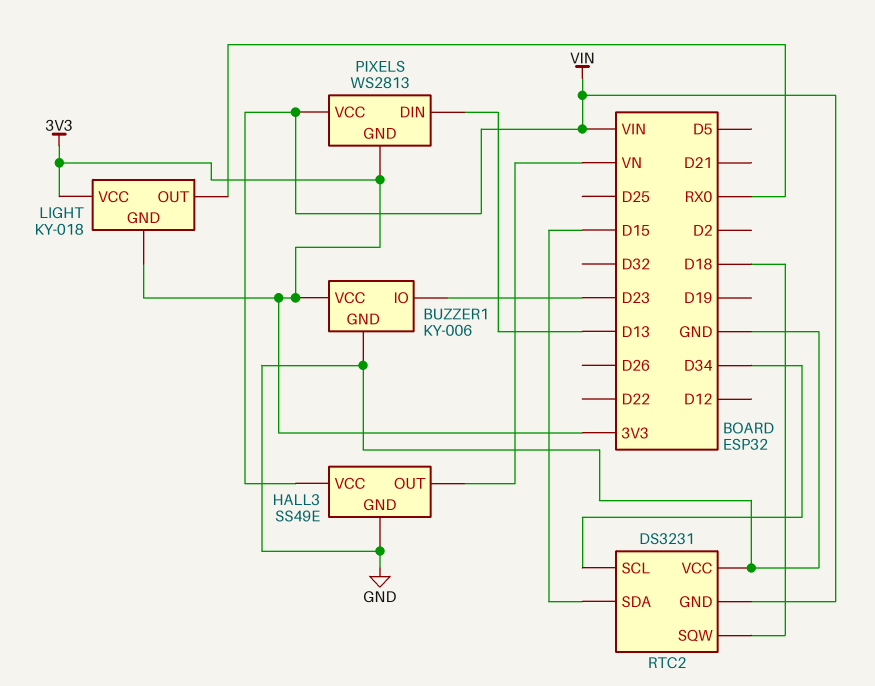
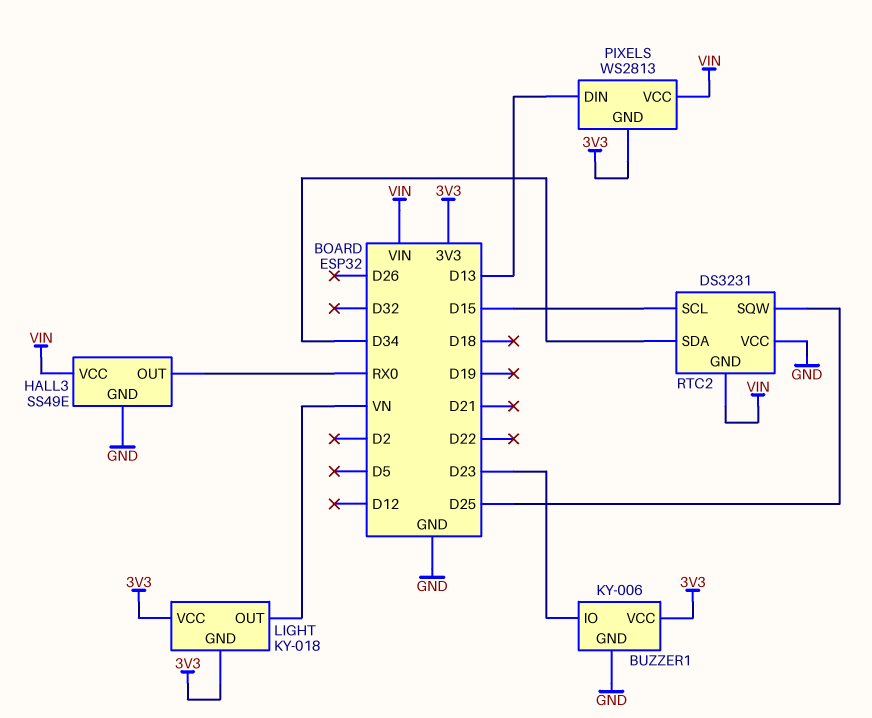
HALL3 pin OUT: VN -> RX0
LIGHT pin OUT: RX0 -> VN
RTC2 pin SCL: D34 -> D15
RTC2 pin SDA: D15 -> D34
RTC2 pin SQW: D18 -> D25

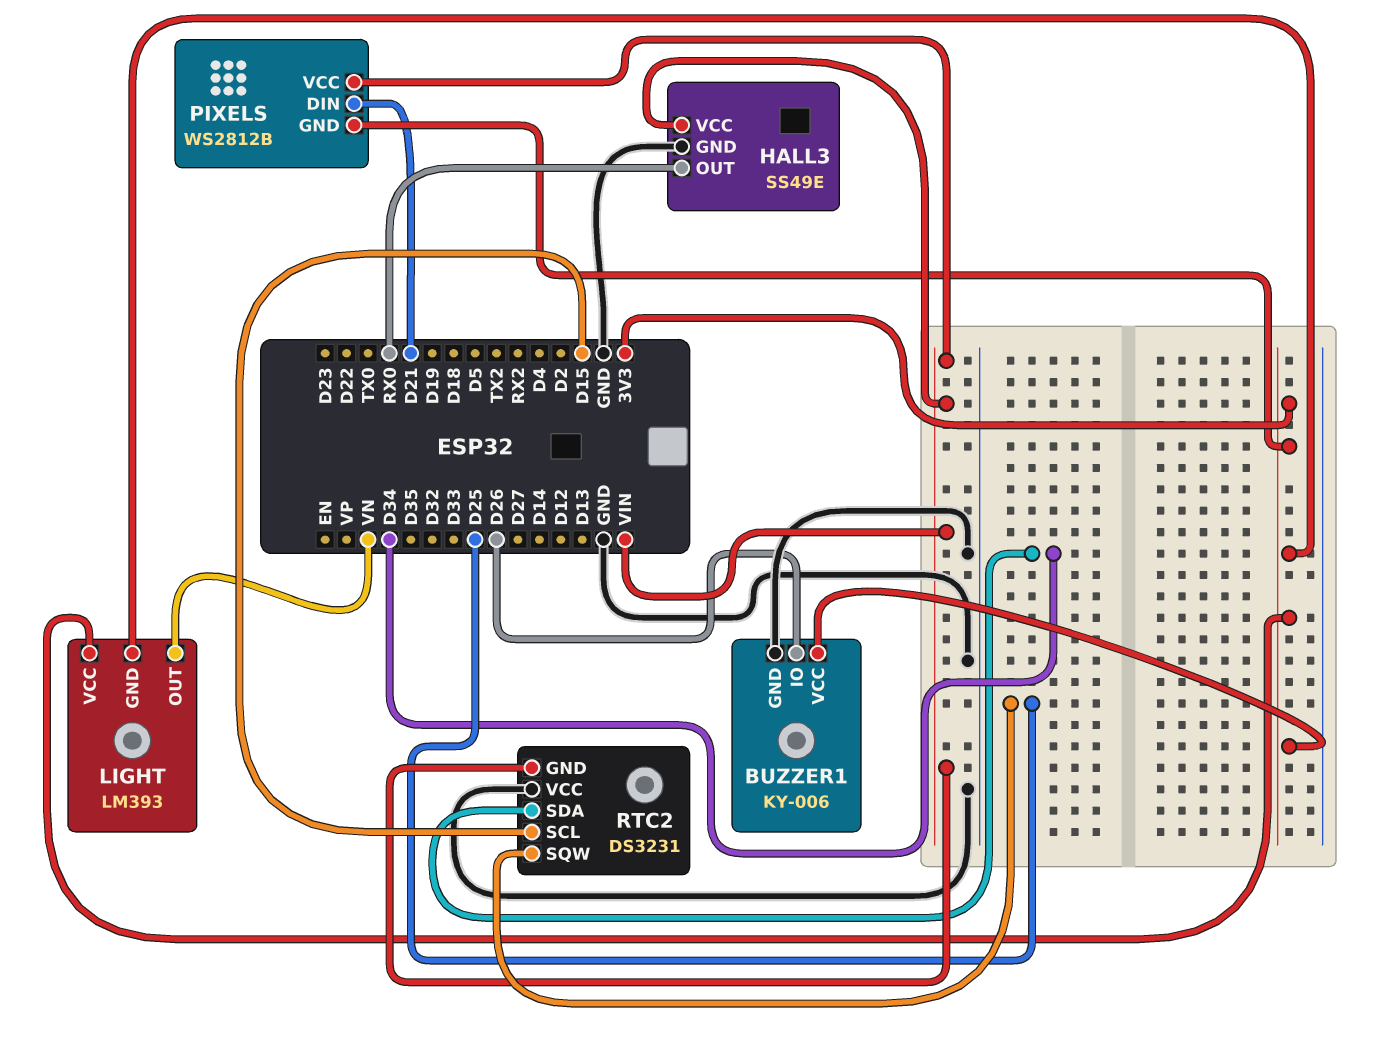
BUZZER1 pin IO: D23 -> D26
LIGHT: KY-018 -> LM393
PIXELS: WS2813 -> WS2812B
PIXELS pin DIN: D13 -> D21

